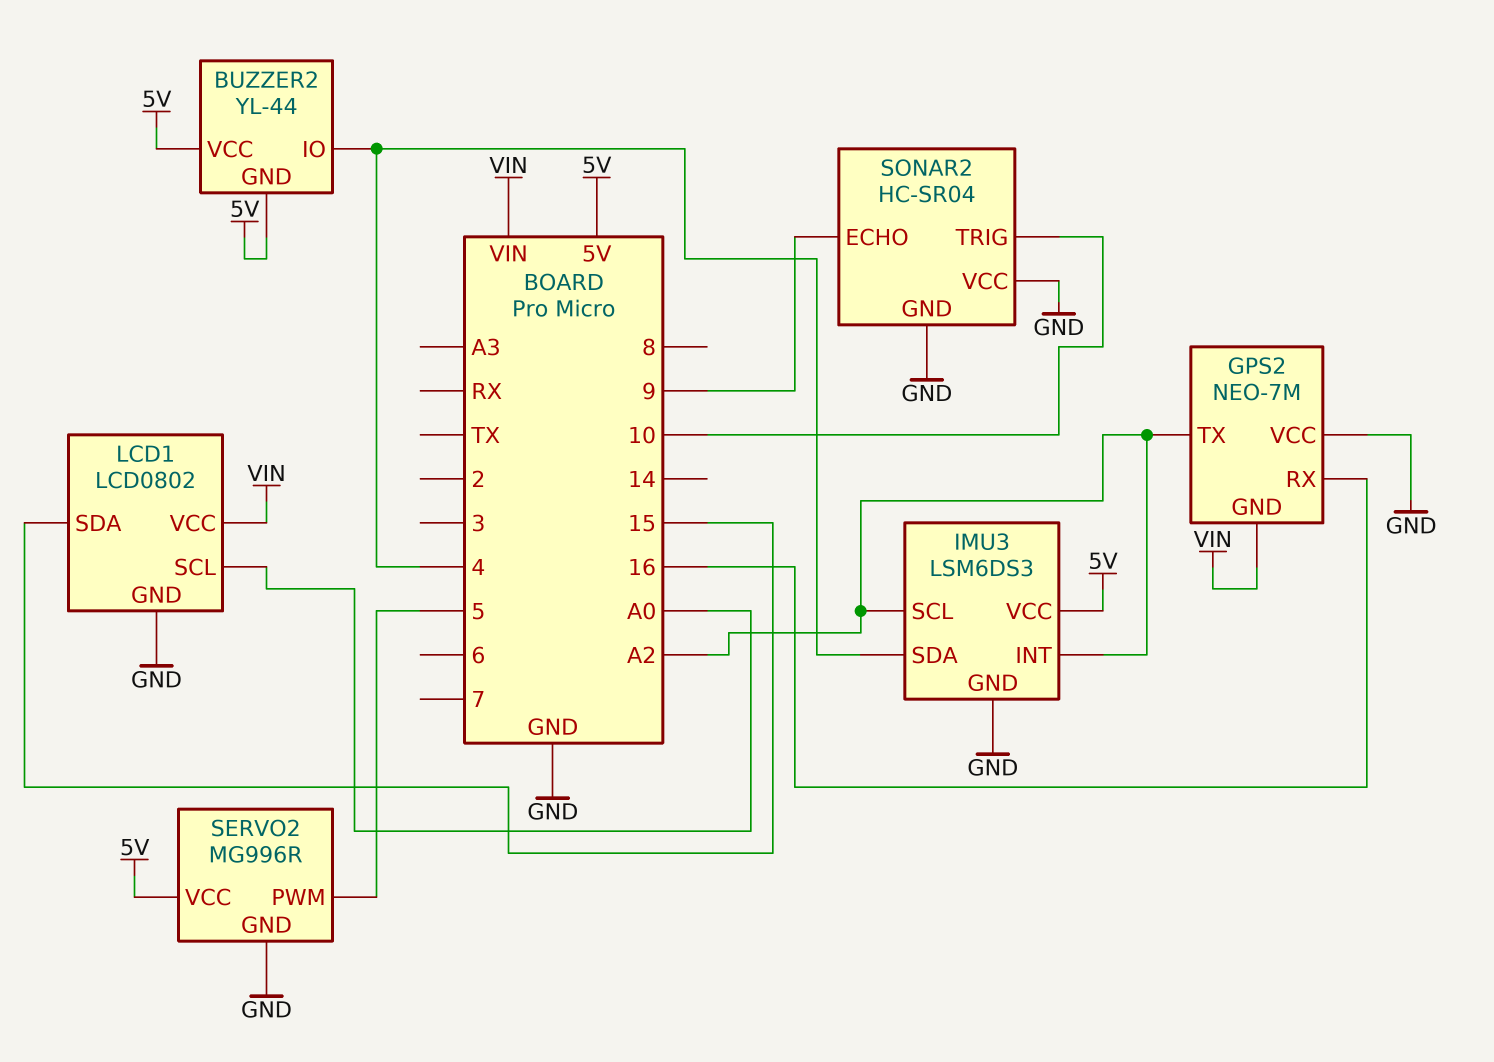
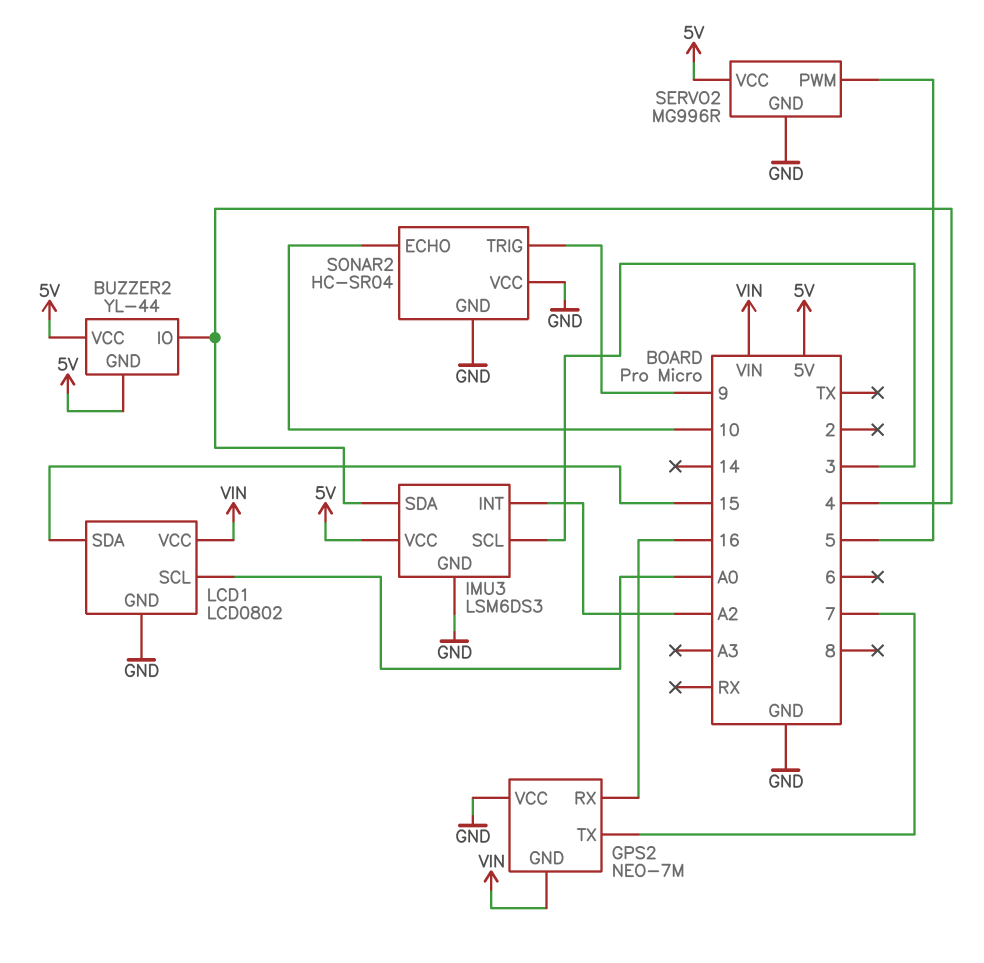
GPS2 pin TX: A2 -> 7
IMU3 pin SCL: A2 -> 3
SONAR2 pin ECHO: 9 -> 10
SONAR2 pin TRIG: 10 -> 9

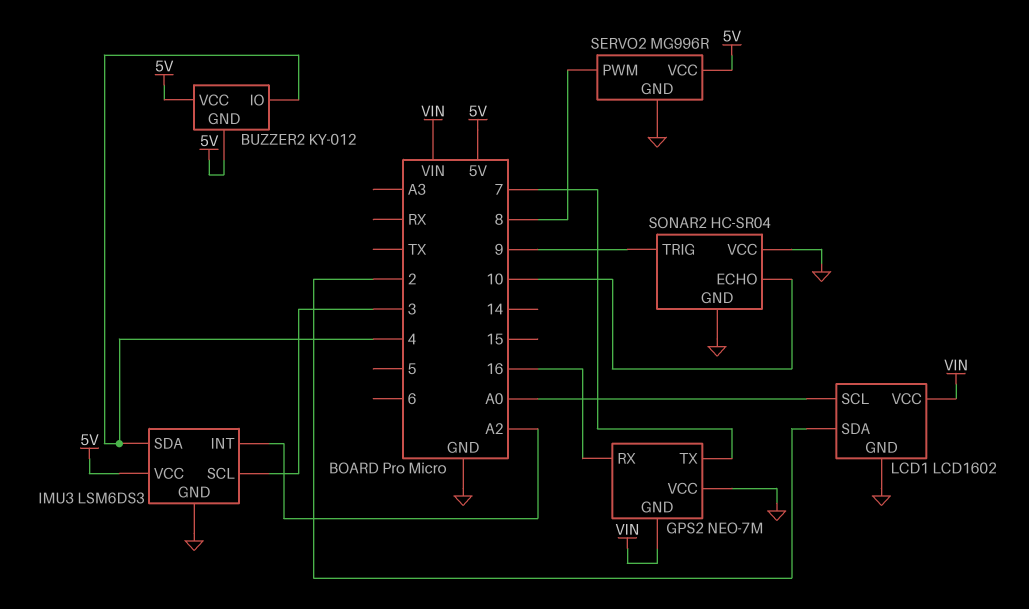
BUZZER2: YL-44 -> KY-012
LCD1: LCD0802 -> LCD1602
LCD1 pin SDA: 15 -> 2
SERVO2 pin PWM: 5 -> 8

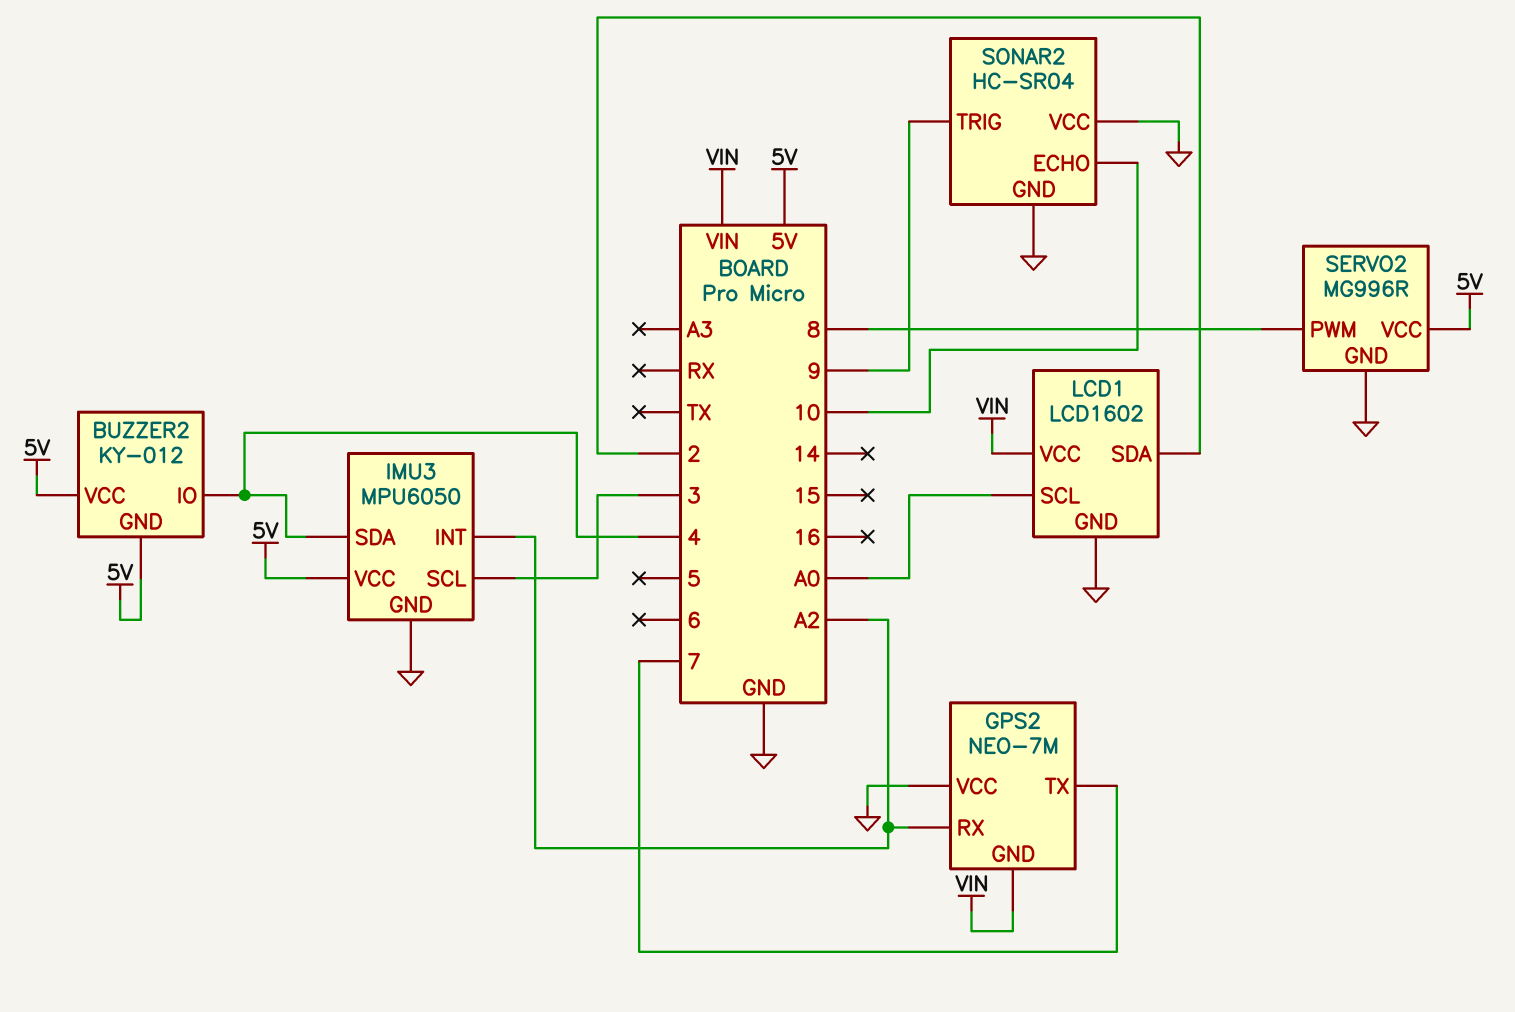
GPS2 pin RX: 16 -> A2
IMU3: LSM6DS3 -> MPU6050

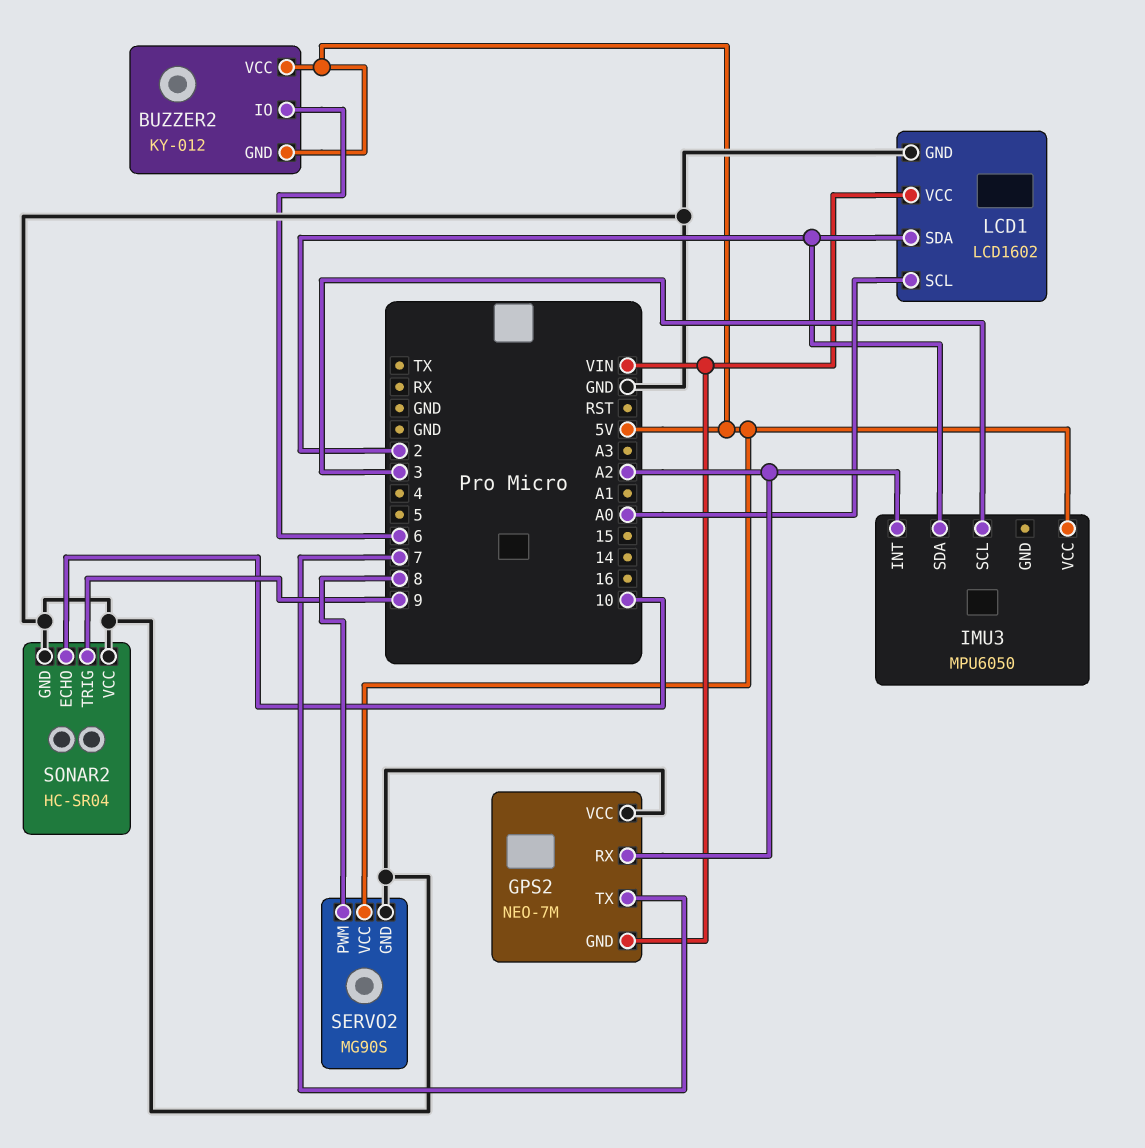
BUZZER2 pin IO: 4 -> 6
IMU3 pin GND: GND -> none
IMU3 pin SDA: 4 -> 2
SERVO2: MG996R -> MG90S

